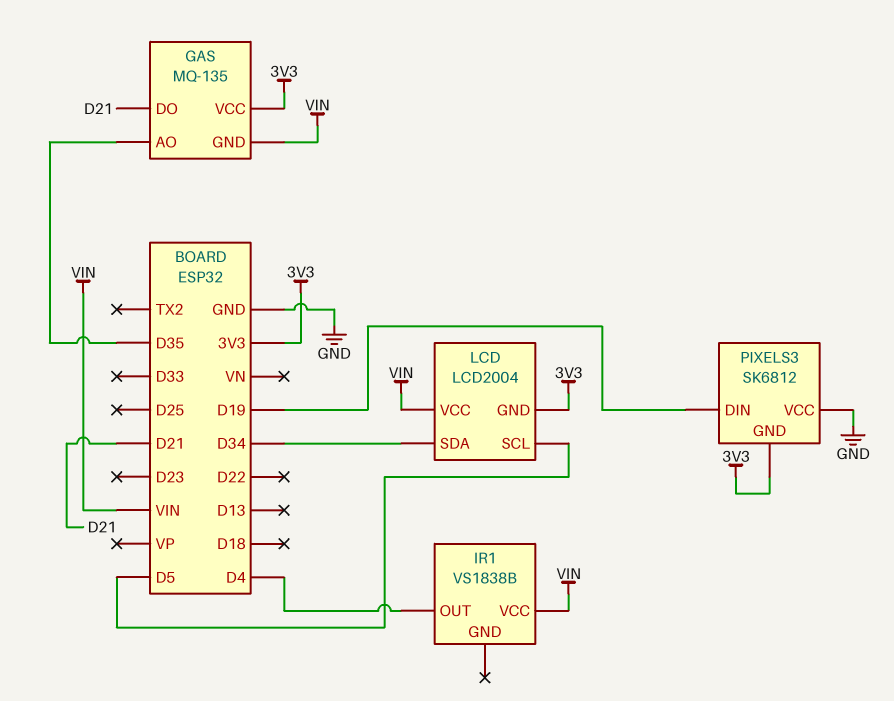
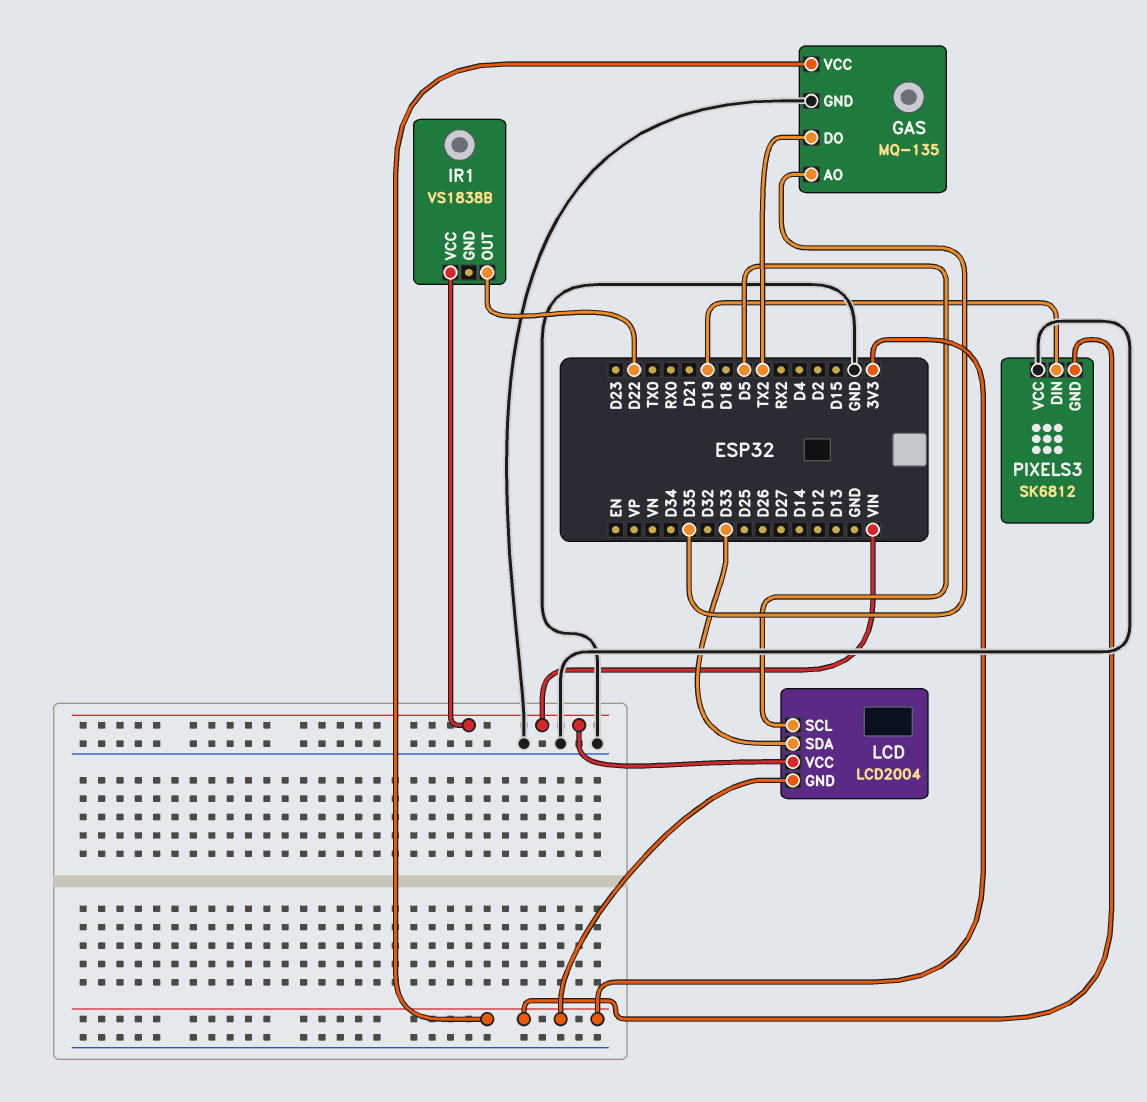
GAS pin DO: D21 -> TX2
GAS pin GND: VIN -> GND
IR1 pin OUT: D4 -> D22
LCD pin SDA: D34 -> D33

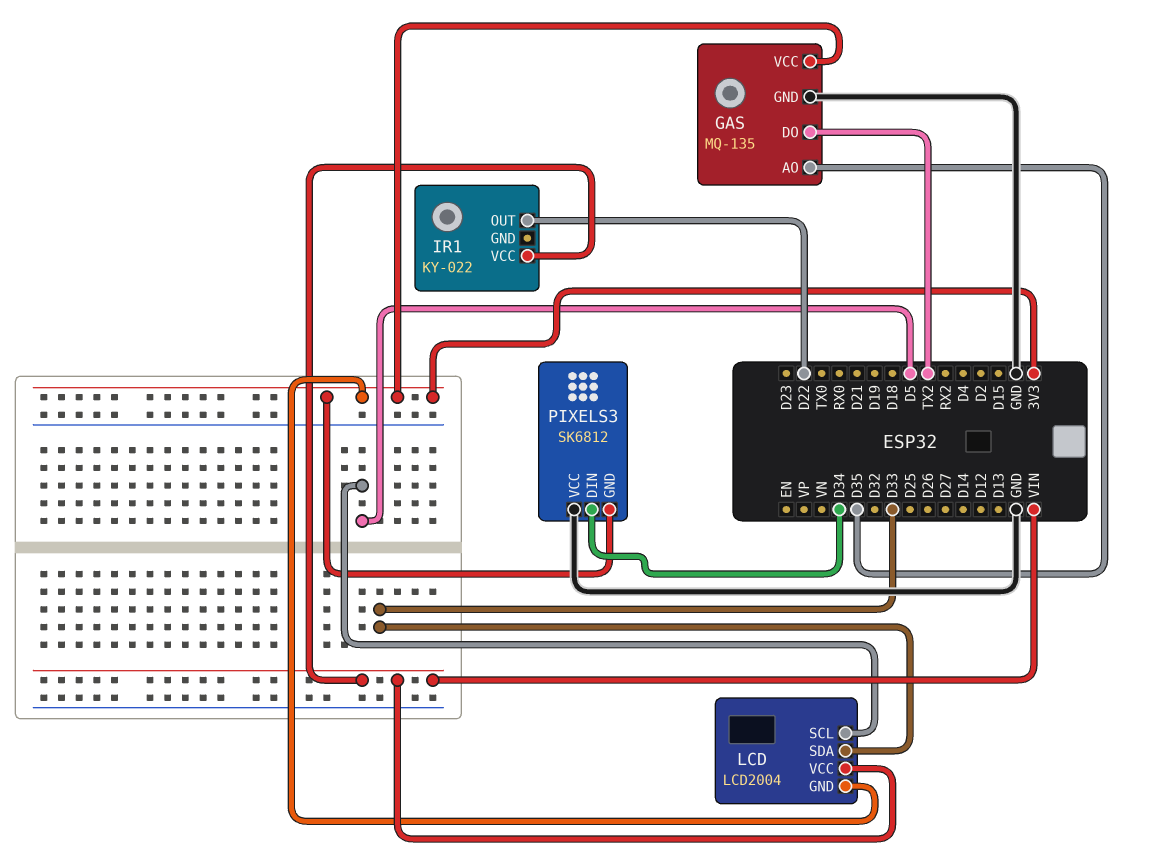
IR1: VS1838B -> KY-022
PIXELS3 pin DIN: D19 -> D34

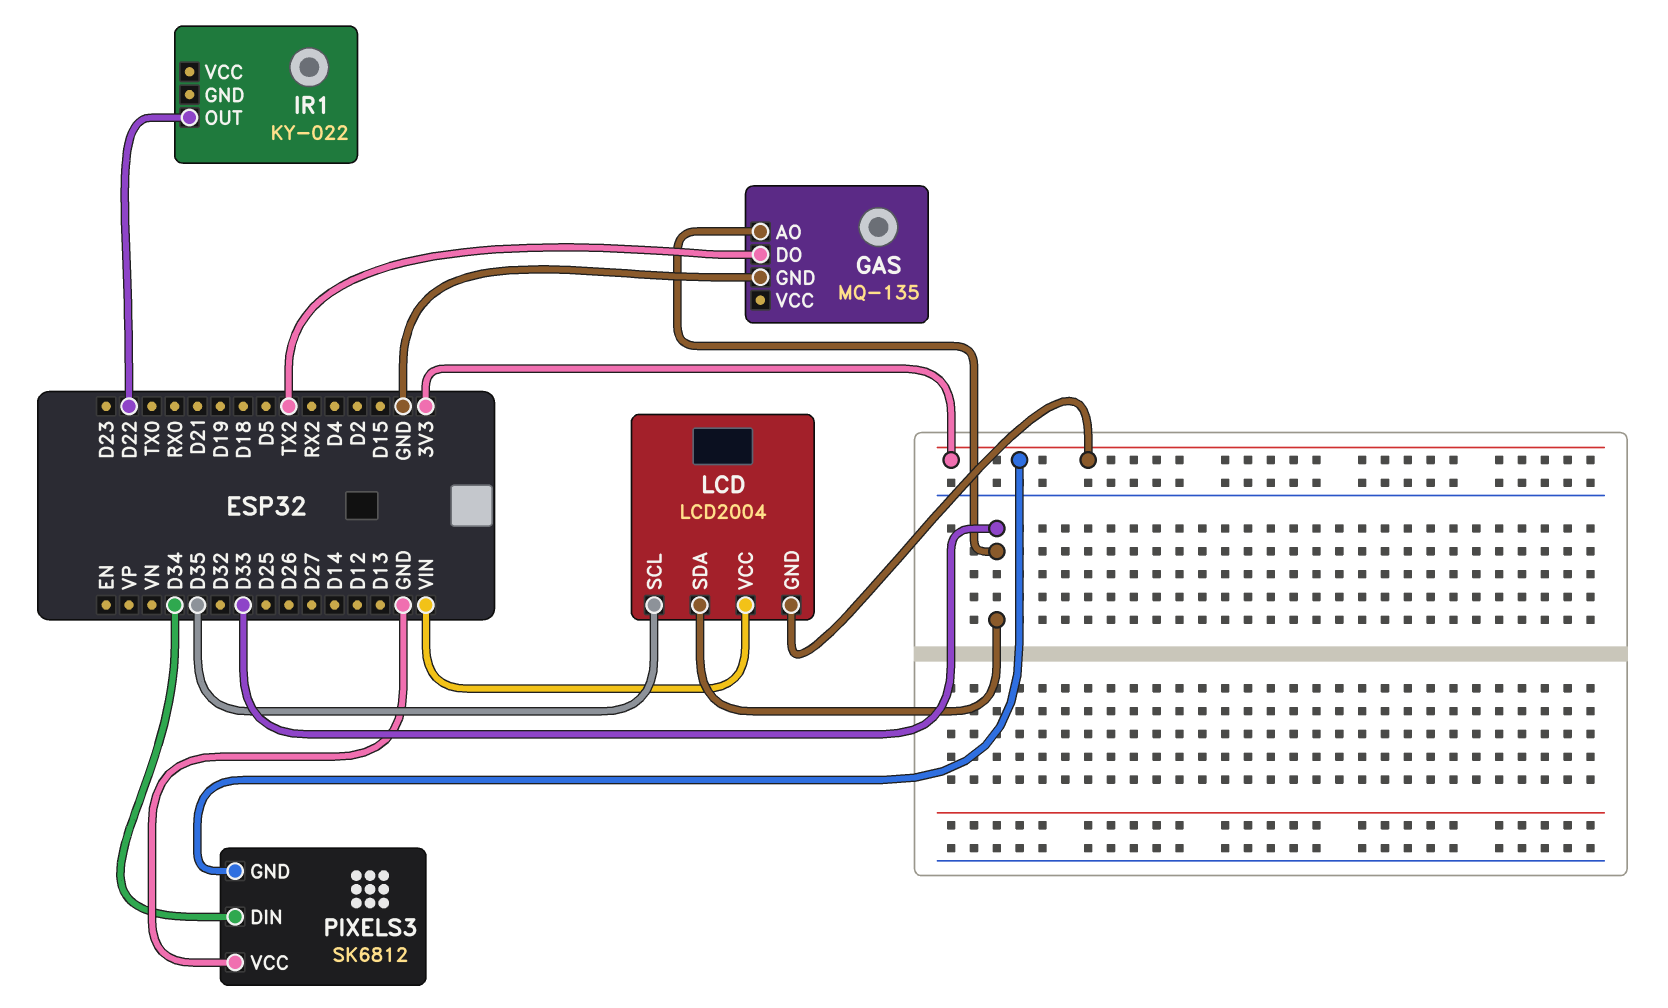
GAS pin AO: D35 -> D33
GAS pin VCC: 3V3 -> none
IR1 pin VCC: VIN -> none
LCD pin SCL: D5 -> D35

